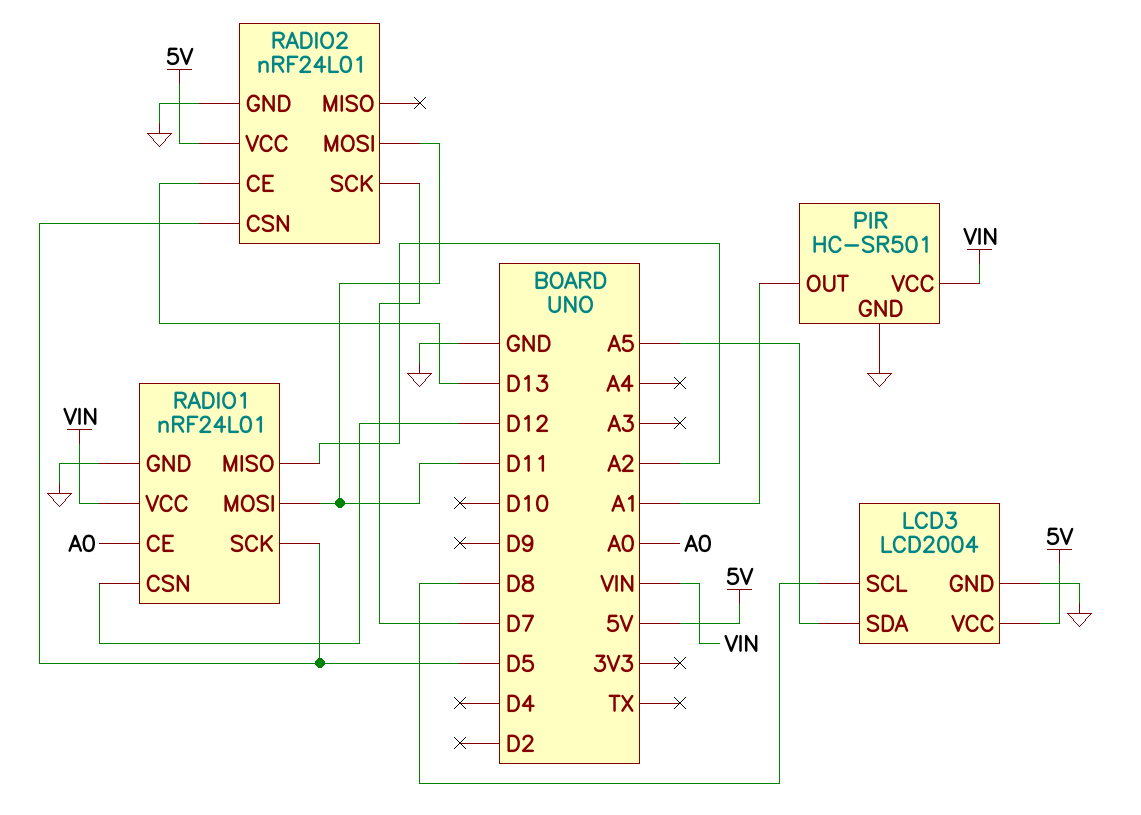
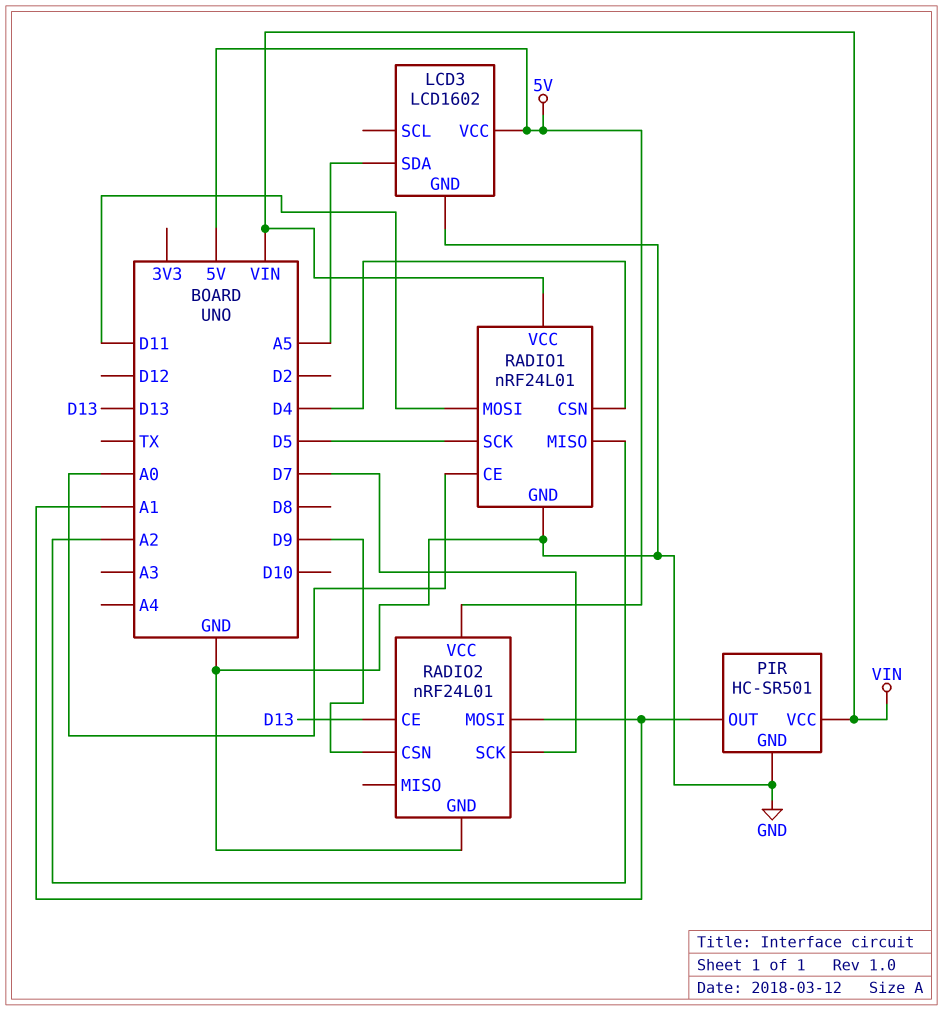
LCD3: LCD2004 -> LCD1602
LCD3 pin SCL: D8 -> none
RADIO1 pin CSN: D12 -> D4
RADIO2 pin CSN: D5 -> D9
RADIO2 pin MOSI: D11 -> A1

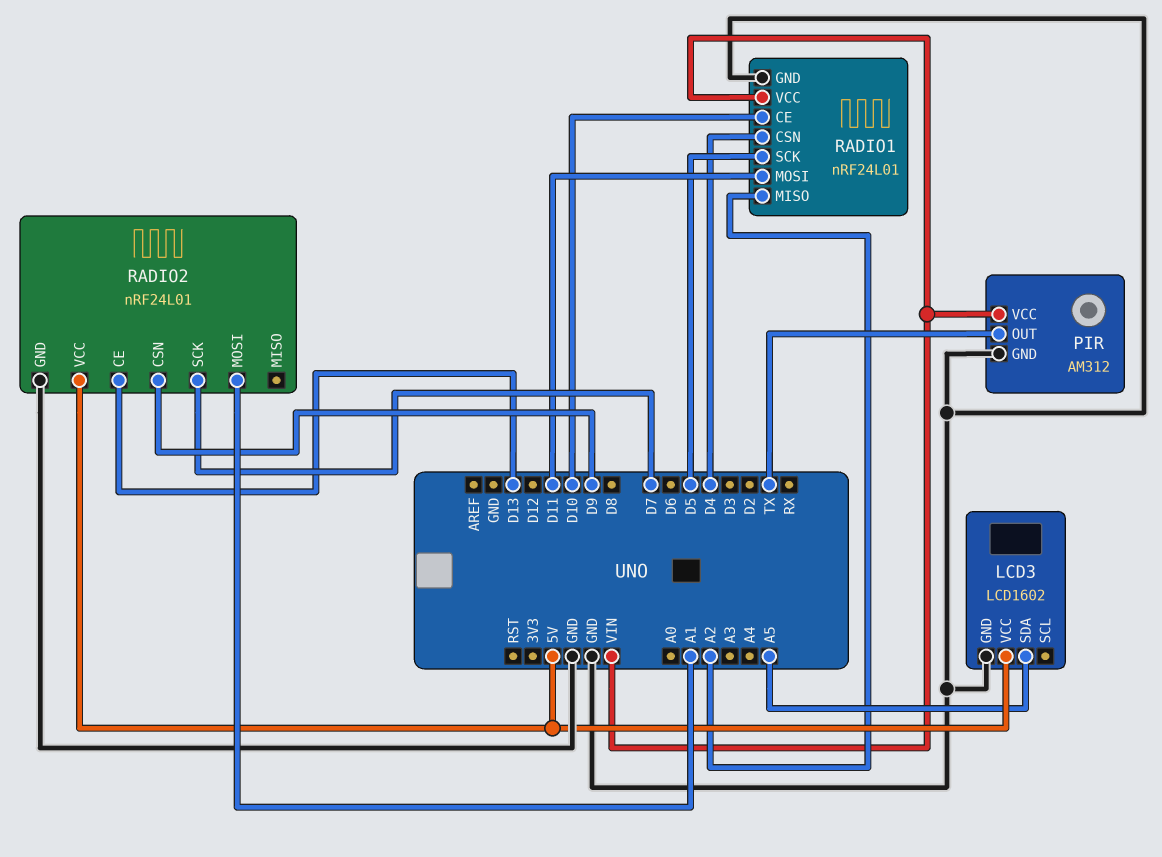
PIR: HC-SR501 -> AM312
PIR pin OUT: A1 -> TX
RADIO1 pin CE: A0 -> D10

